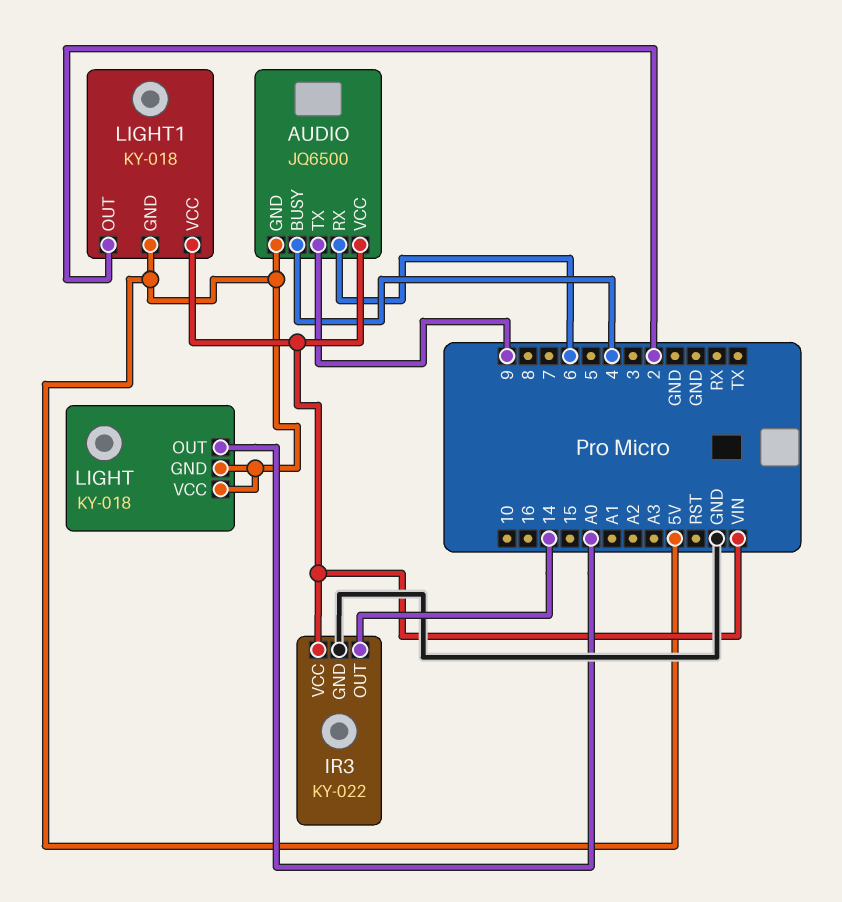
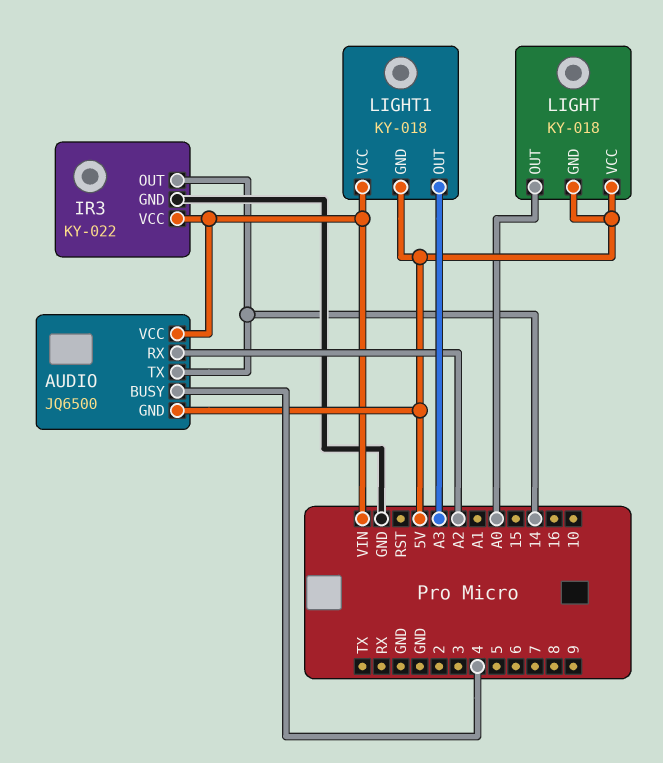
AUDIO pin RX: 6 -> A2
AUDIO pin TX: 9 -> 14
LIGHT1 pin OUT: 2 -> A3

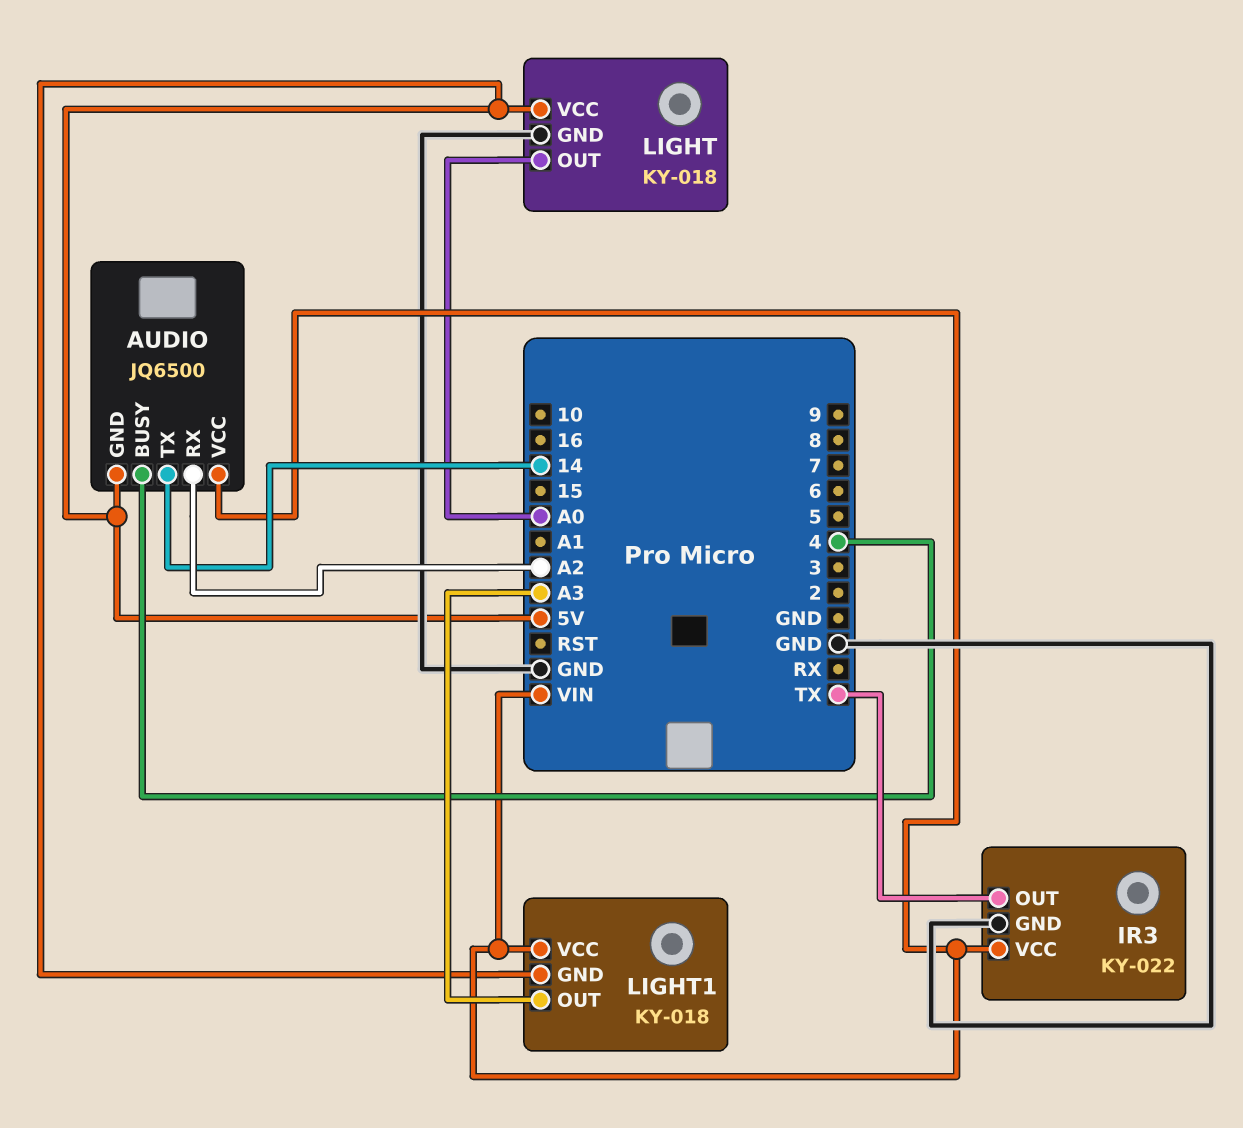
IR3 pin OUT: 14 -> TX
LIGHT pin GND: 5V -> GND

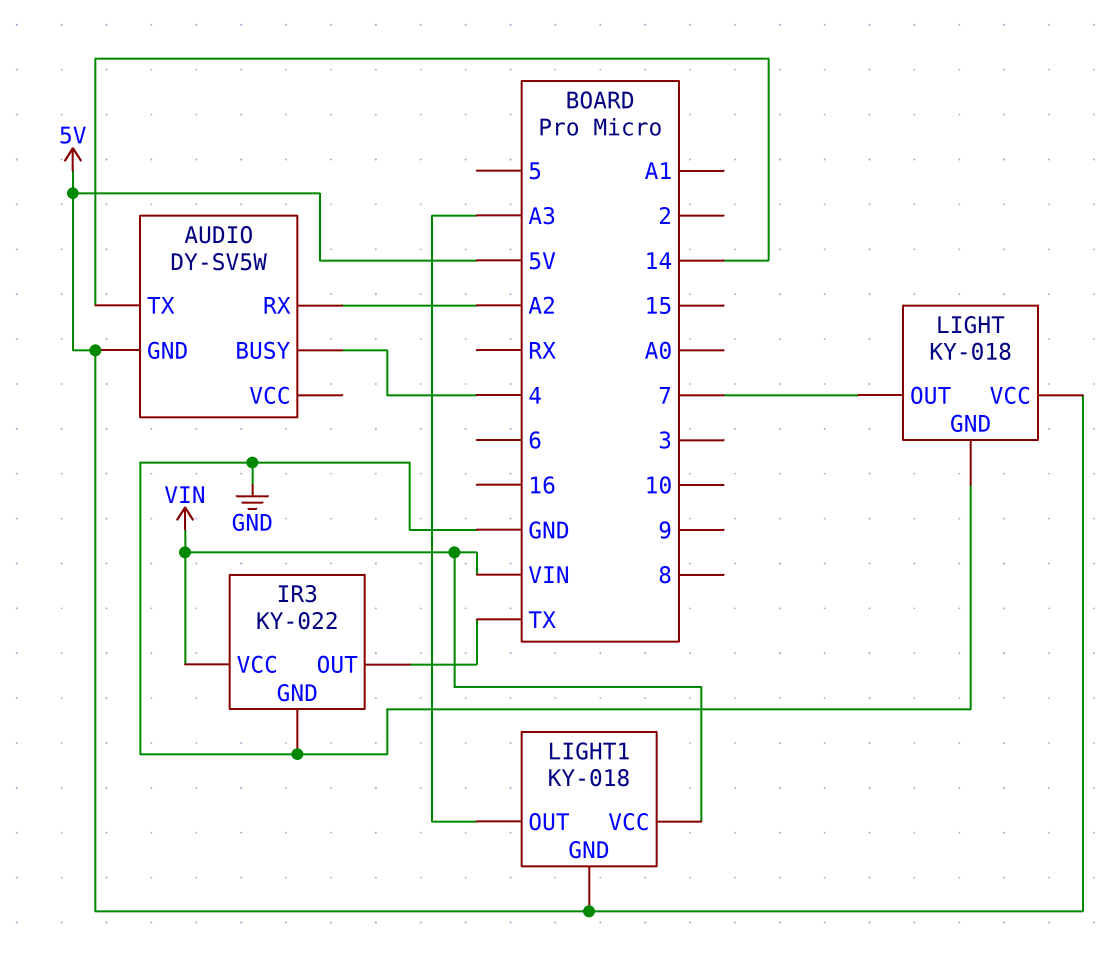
AUDIO: JQ6500 -> DY-SV5W
AUDIO pin VCC: VIN -> none
LIGHT pin OUT: A0 -> 7

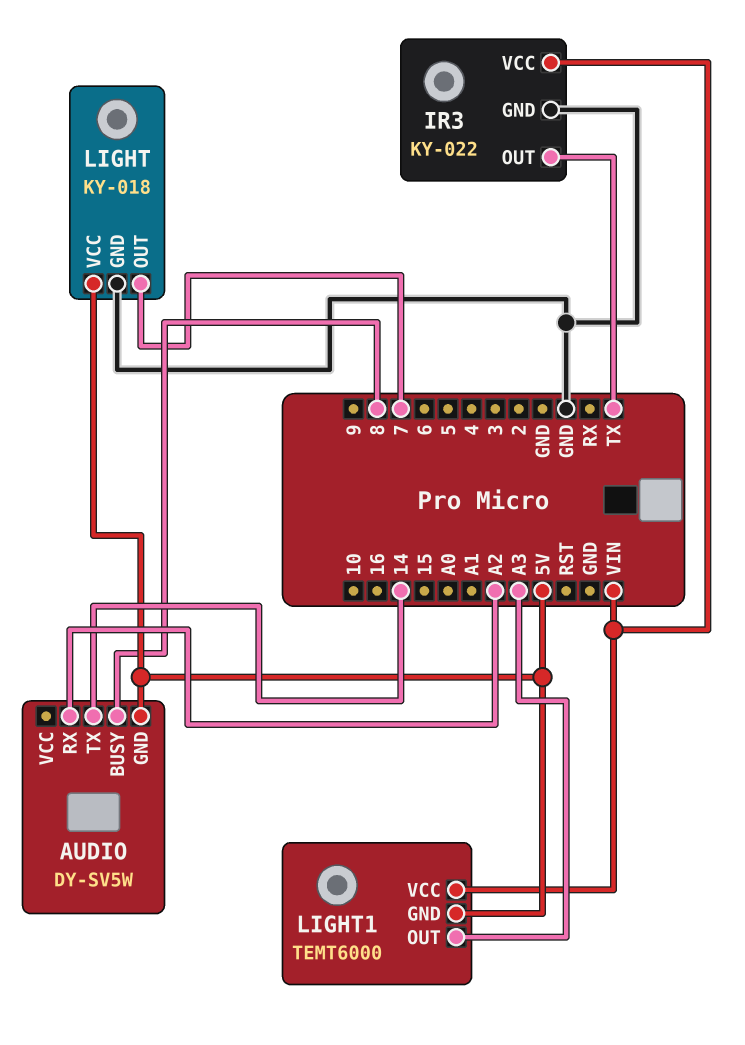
AUDIO pin BUSY: 4 -> 8
LIGHT1: KY-018 -> TEMT6000

